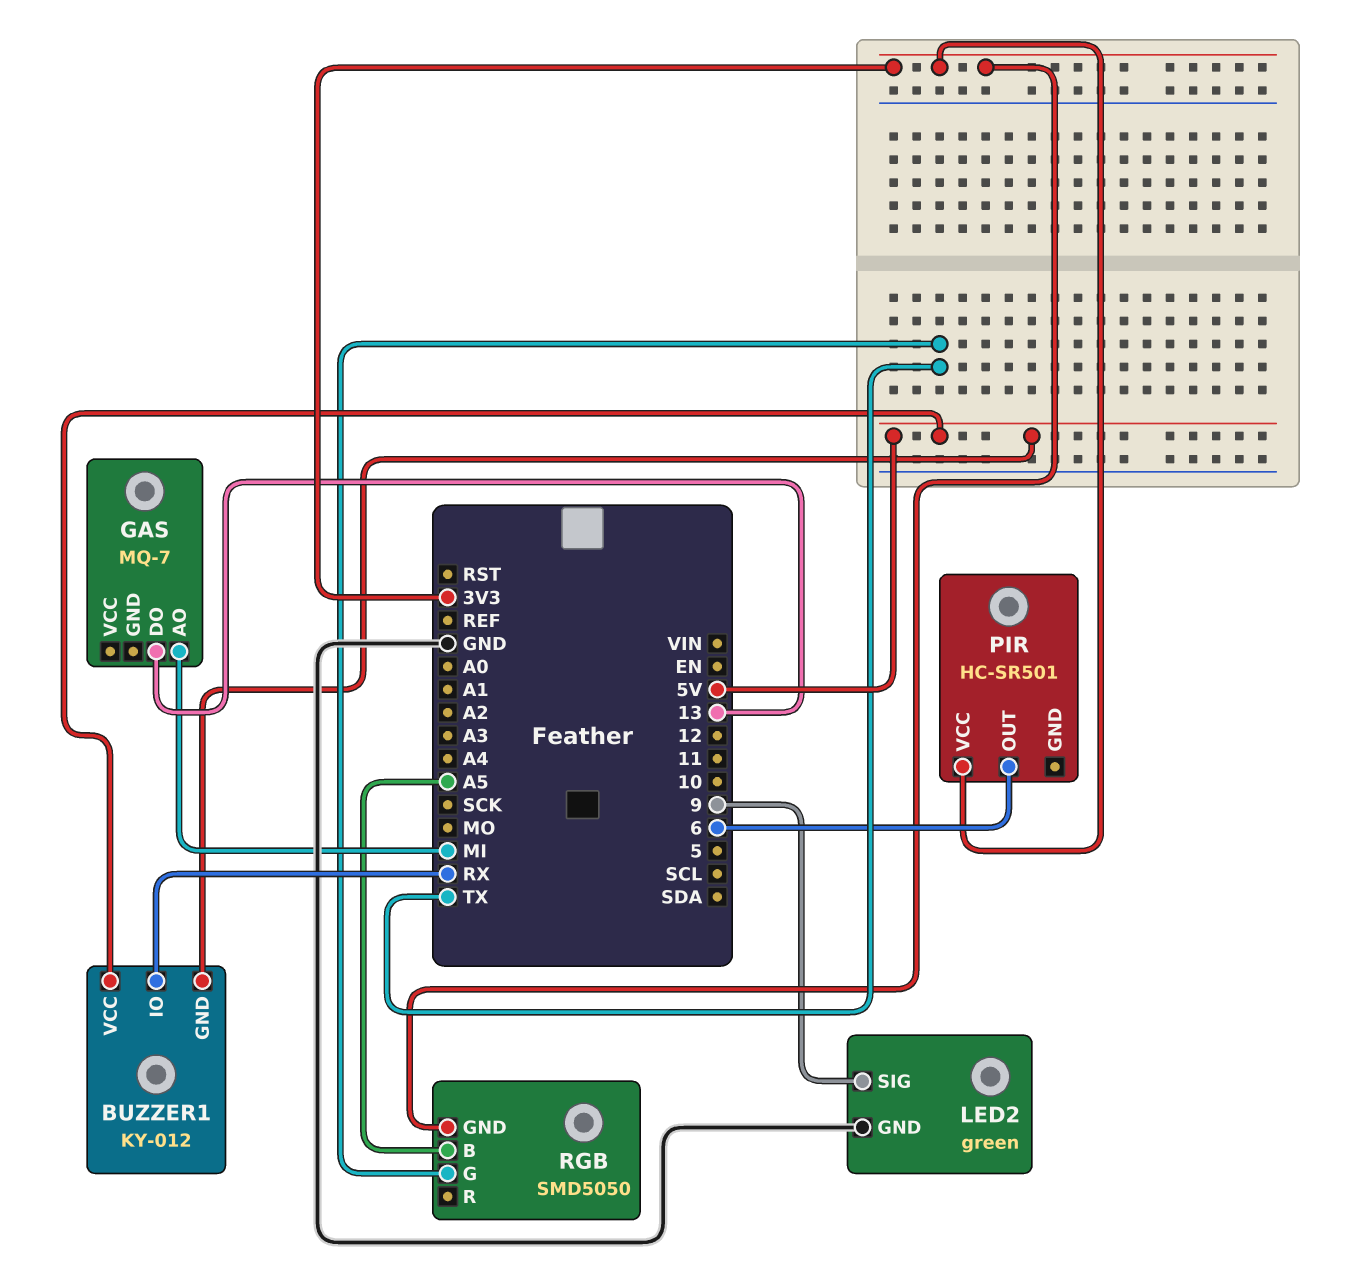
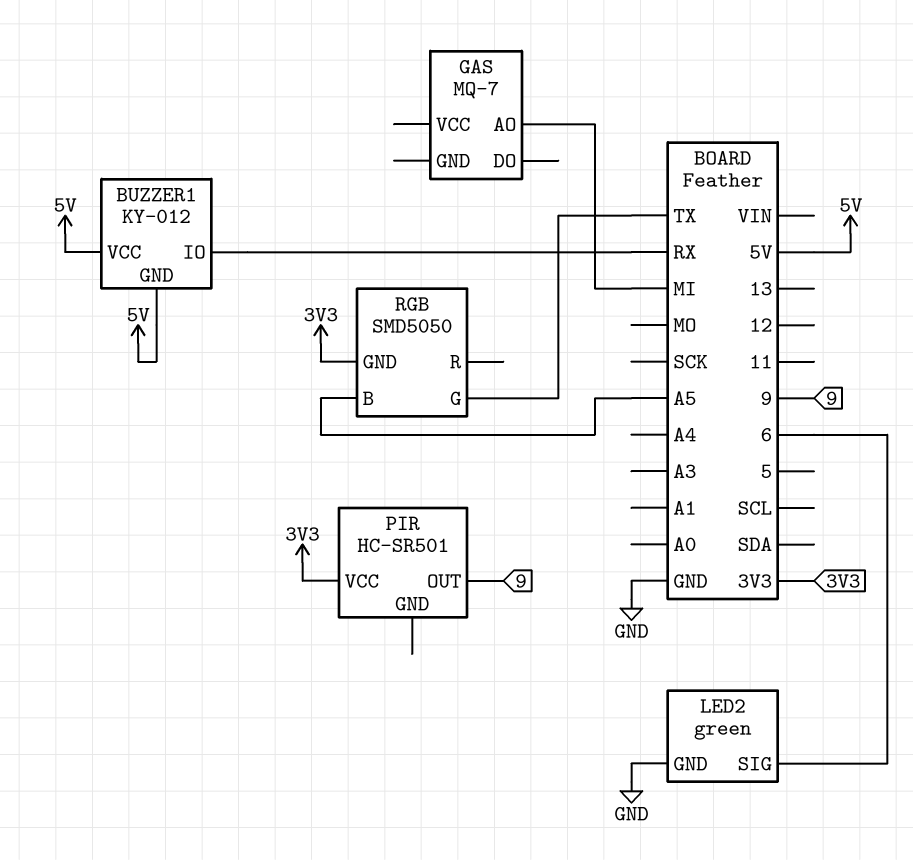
GAS pin DO: 13 -> none
LED2 pin SIG: 9 -> 6
PIR pin OUT: 6 -> 9

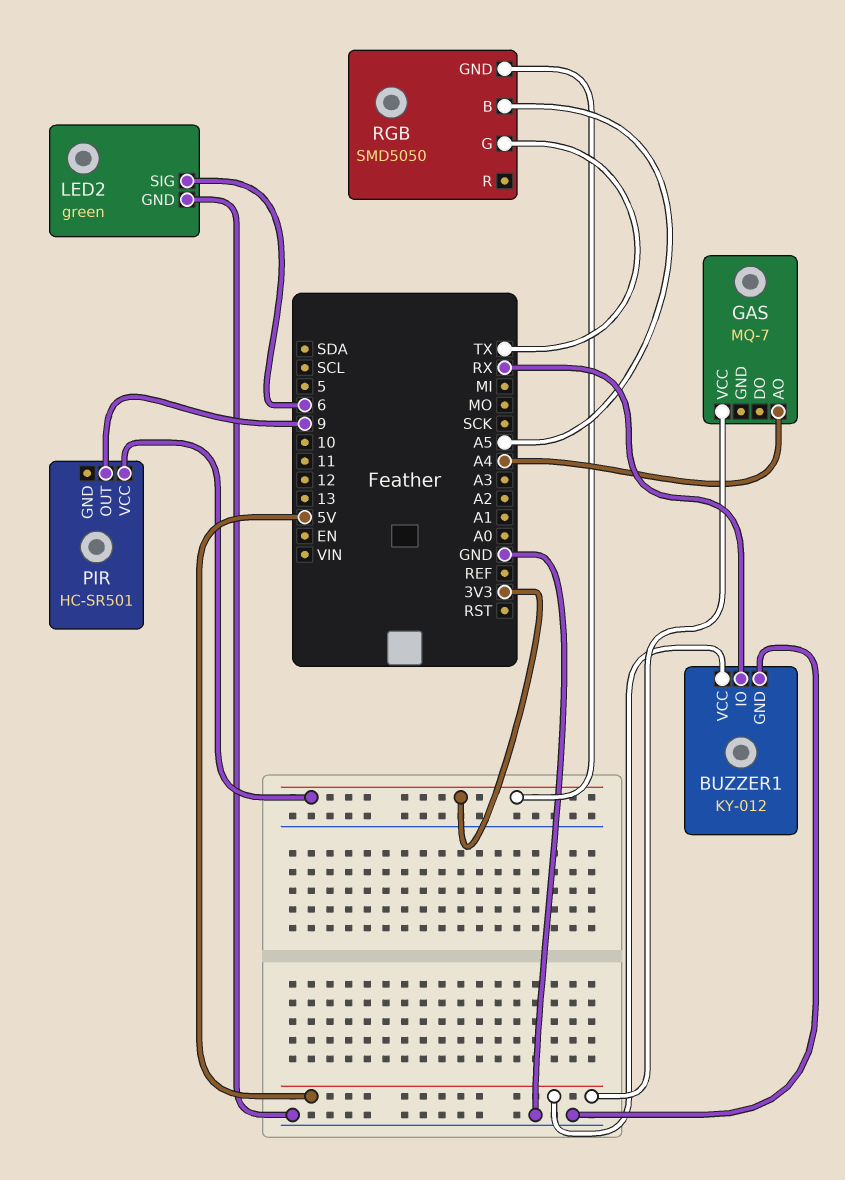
BUZZER1 pin GND: 5V -> GND
GAS pin AO: MI -> A4
GAS pin VCC: none -> 5V

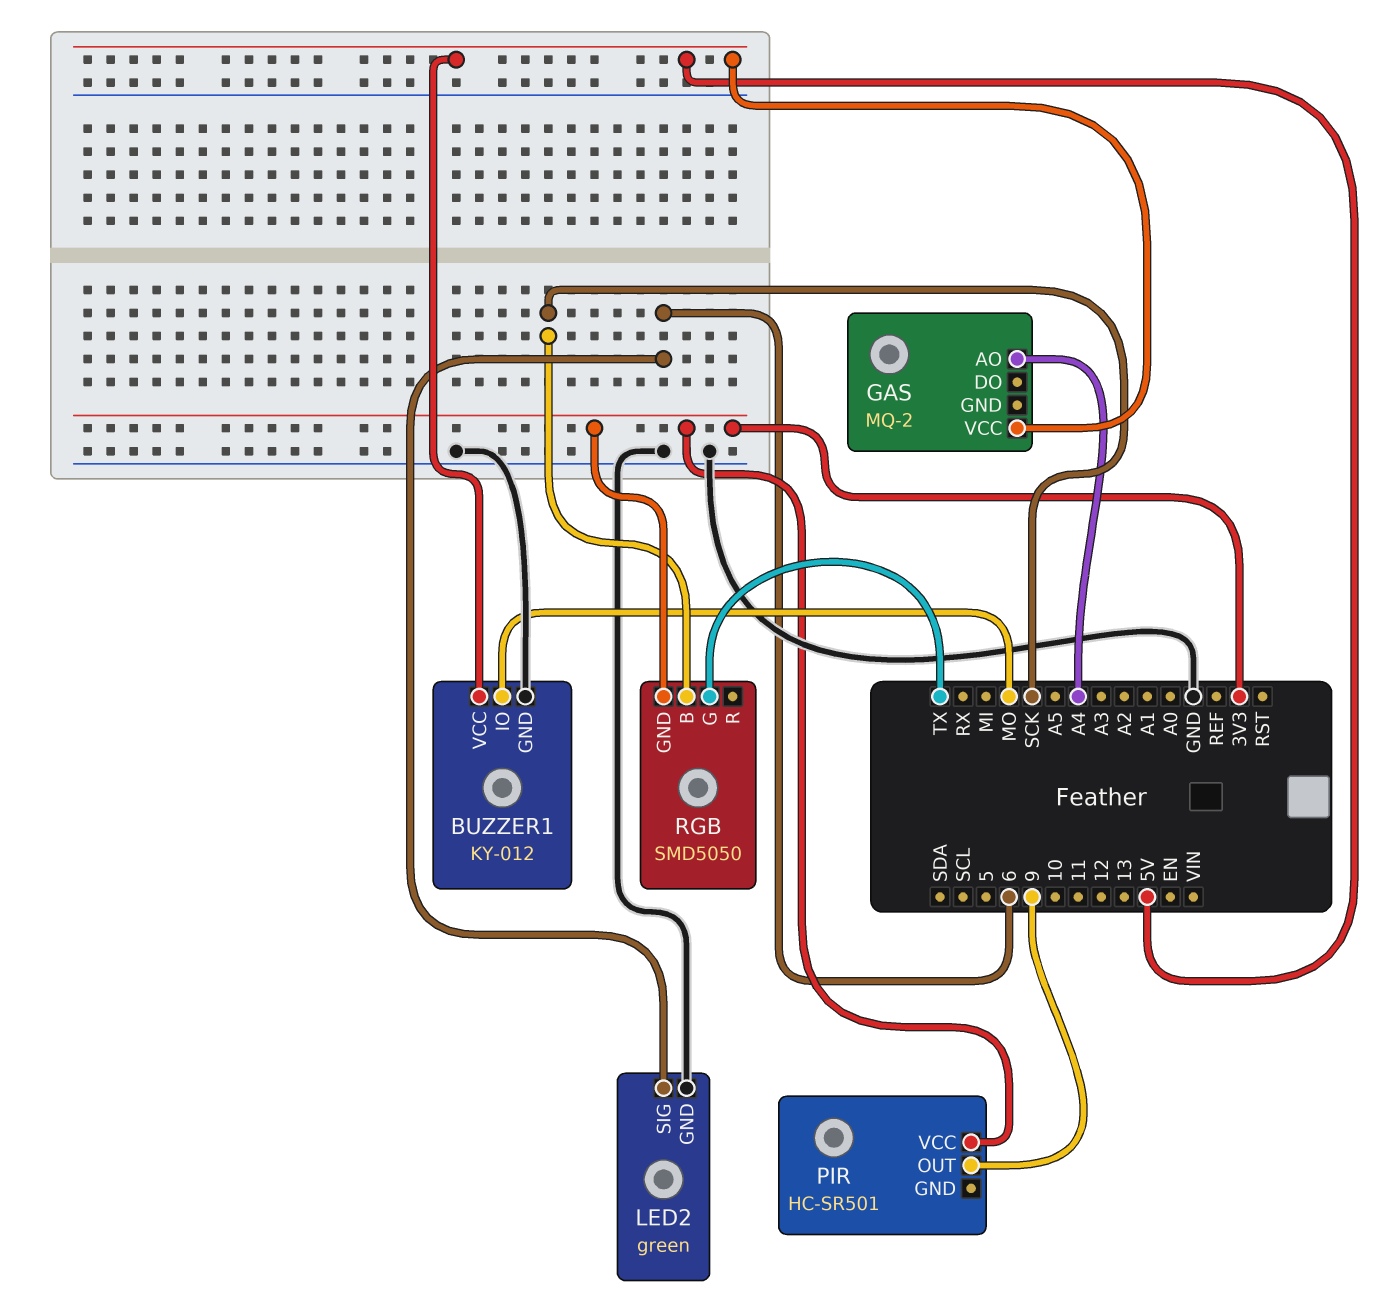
BUZZER1 pin IO: RX -> MO
GAS: MQ-7 -> MQ-2
RGB pin B: A5 -> SCK

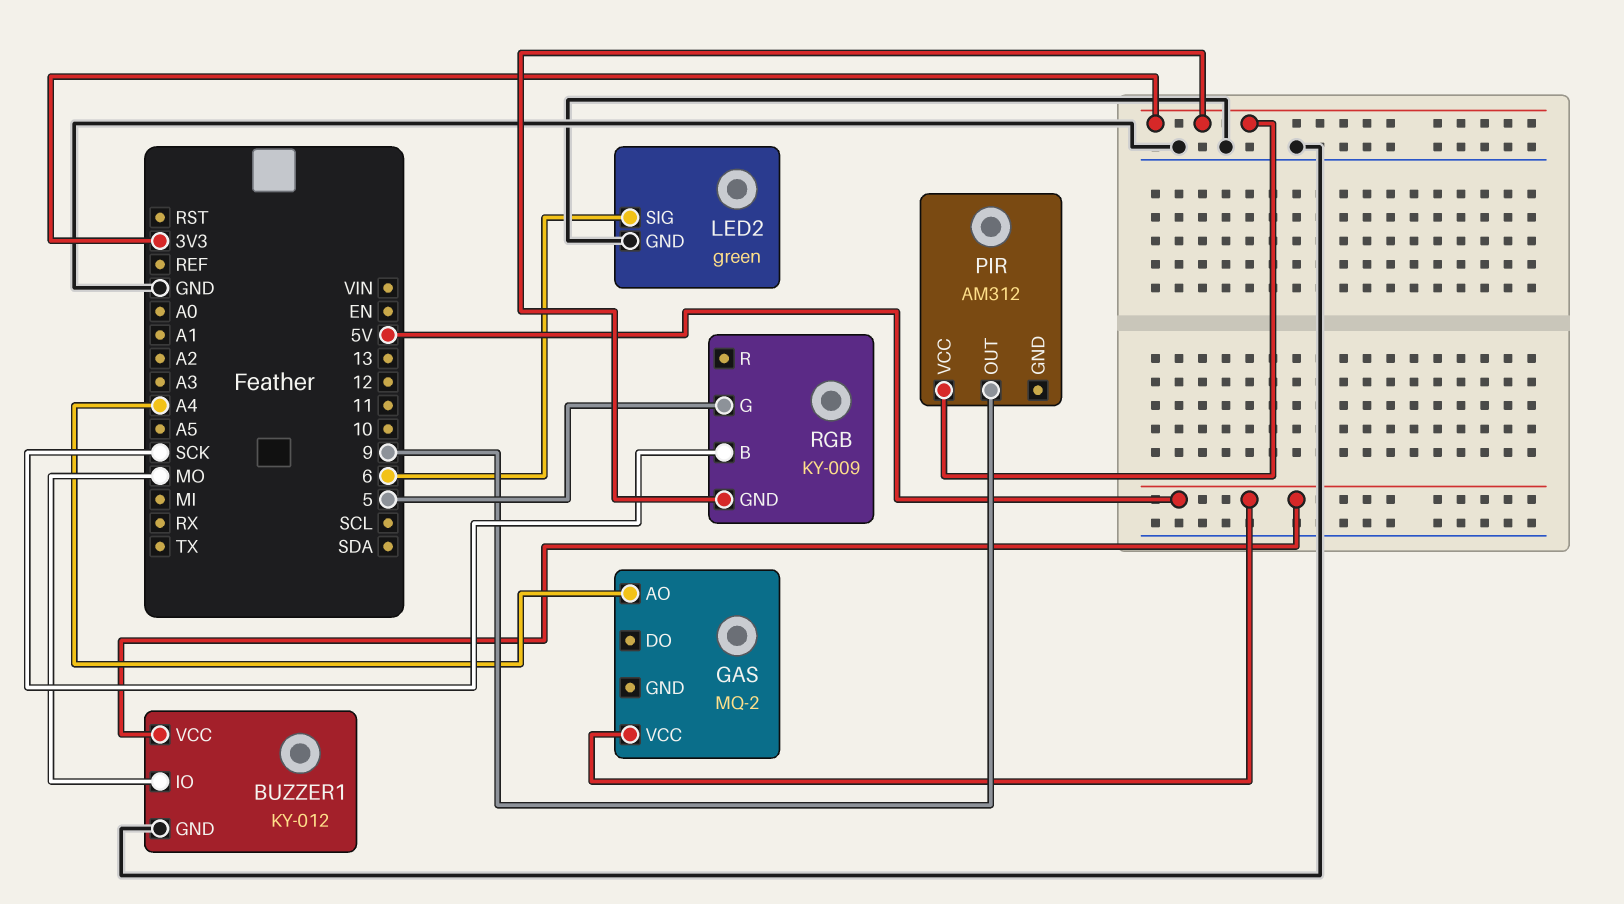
PIR: HC-SR501 -> AM312
RGB: SMD5050 -> KY-009
RGB pin G: TX -> 5

